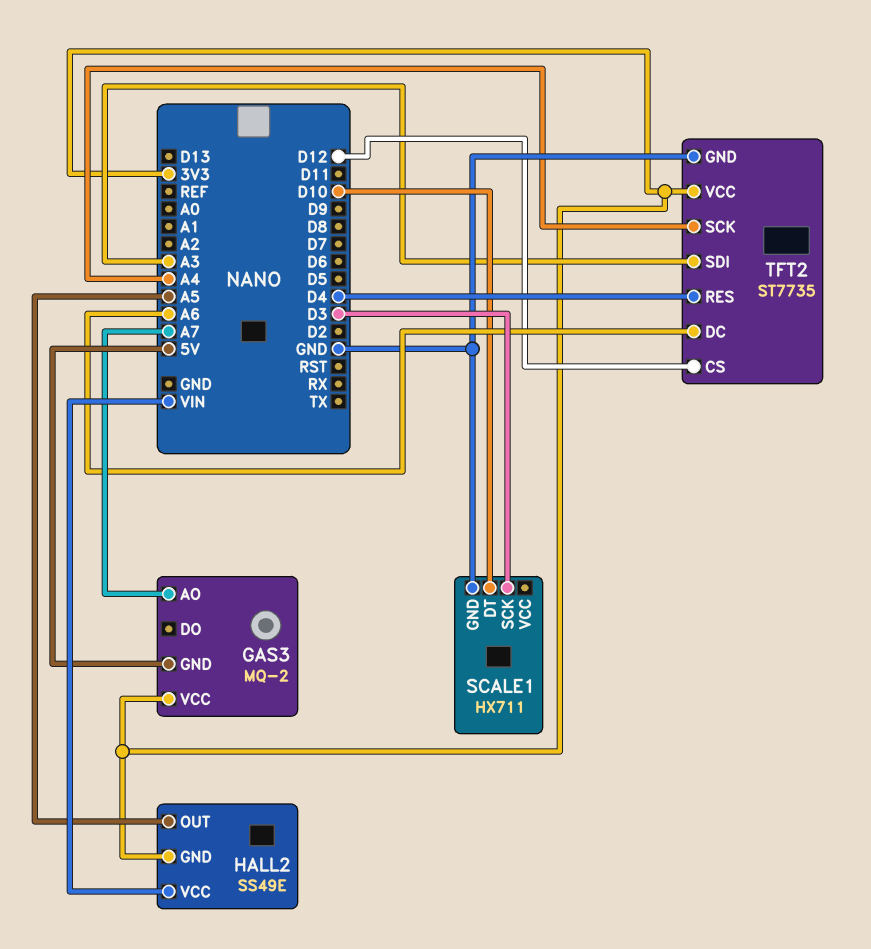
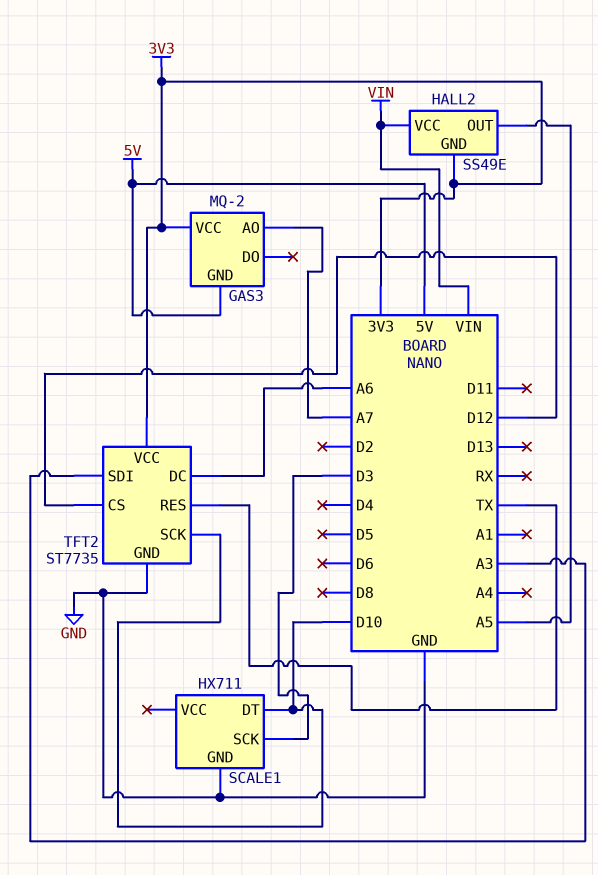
TFT2 pin RES: D4 -> TX
TFT2 pin SCK: A4 -> D10

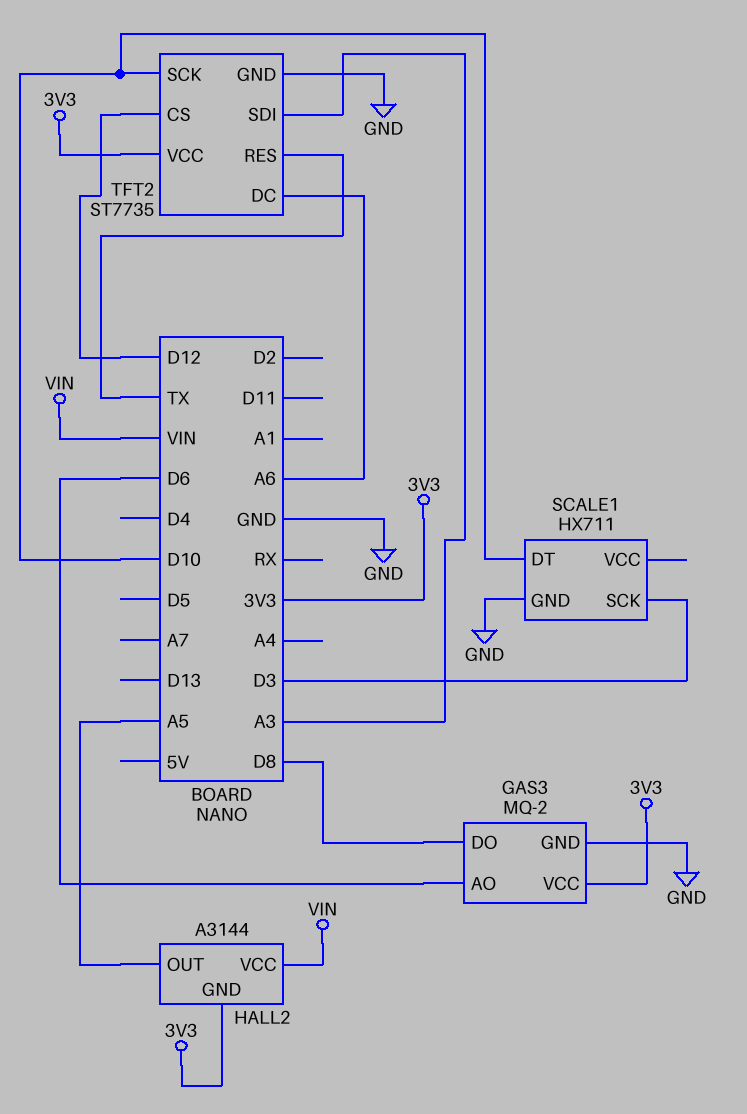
GAS3 pin AO: A7 -> D6
GAS3 pin DO: none -> D8
GAS3 pin GND: 5V -> GND
HALL2: SS49E -> A3144

